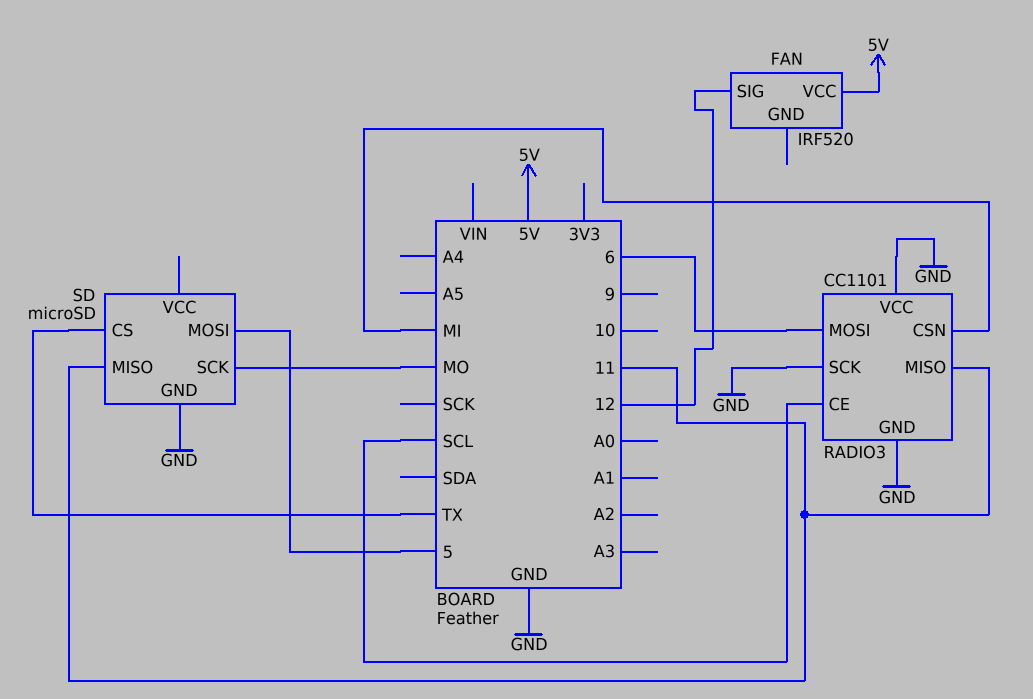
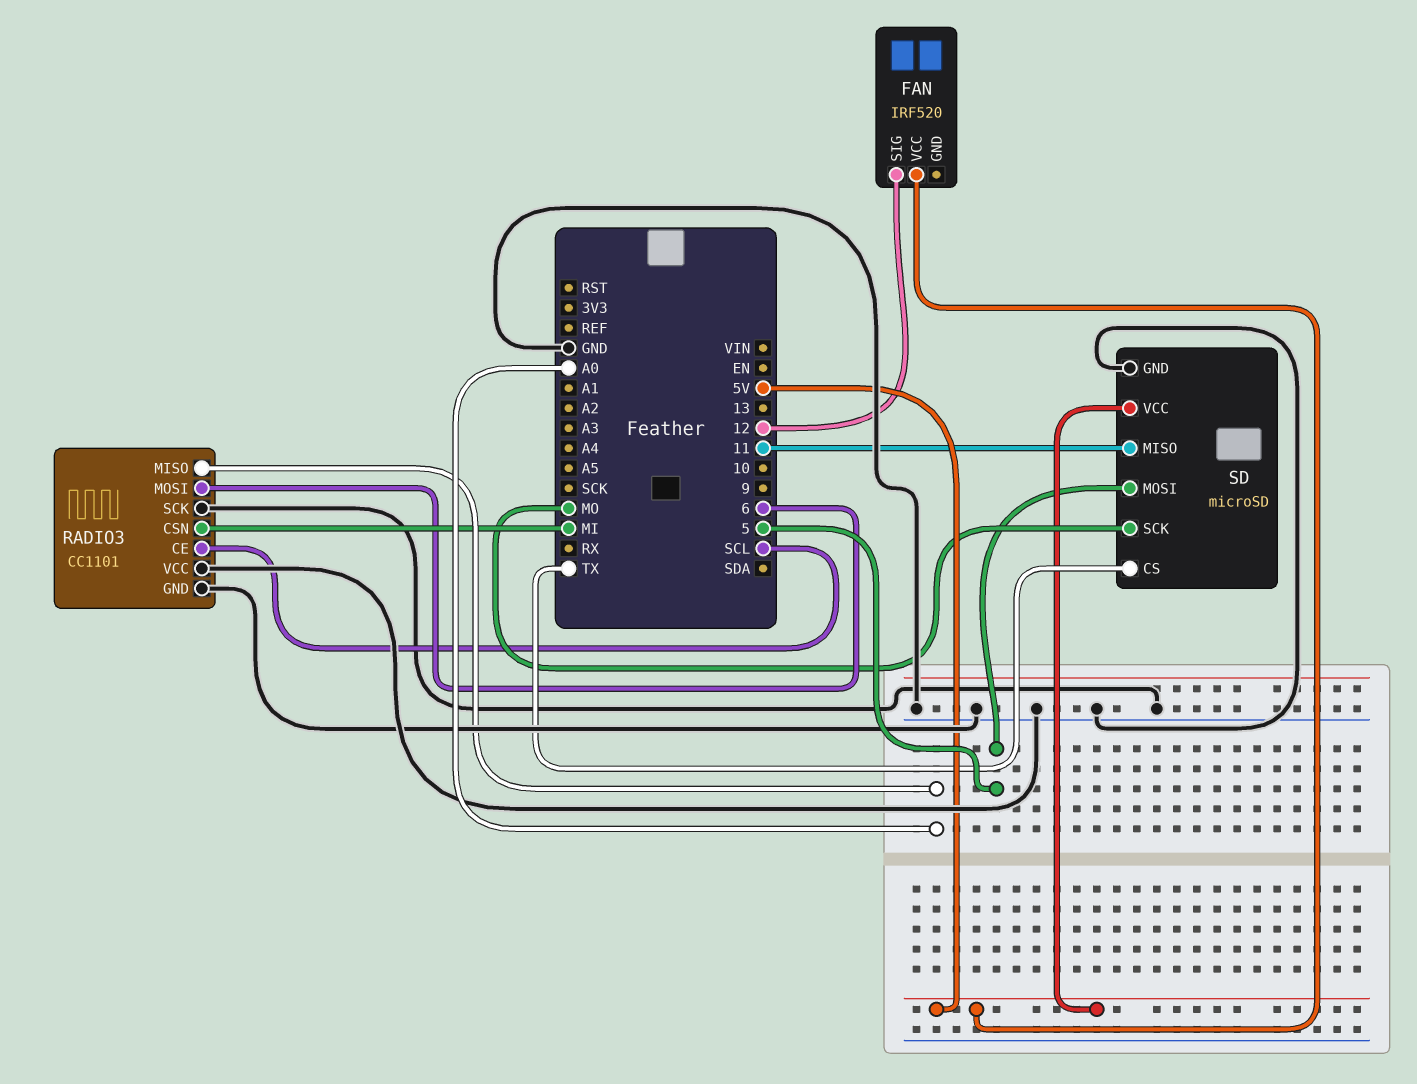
RADIO3 pin MISO: 11 -> A0
SD pin VCC: none -> 5V

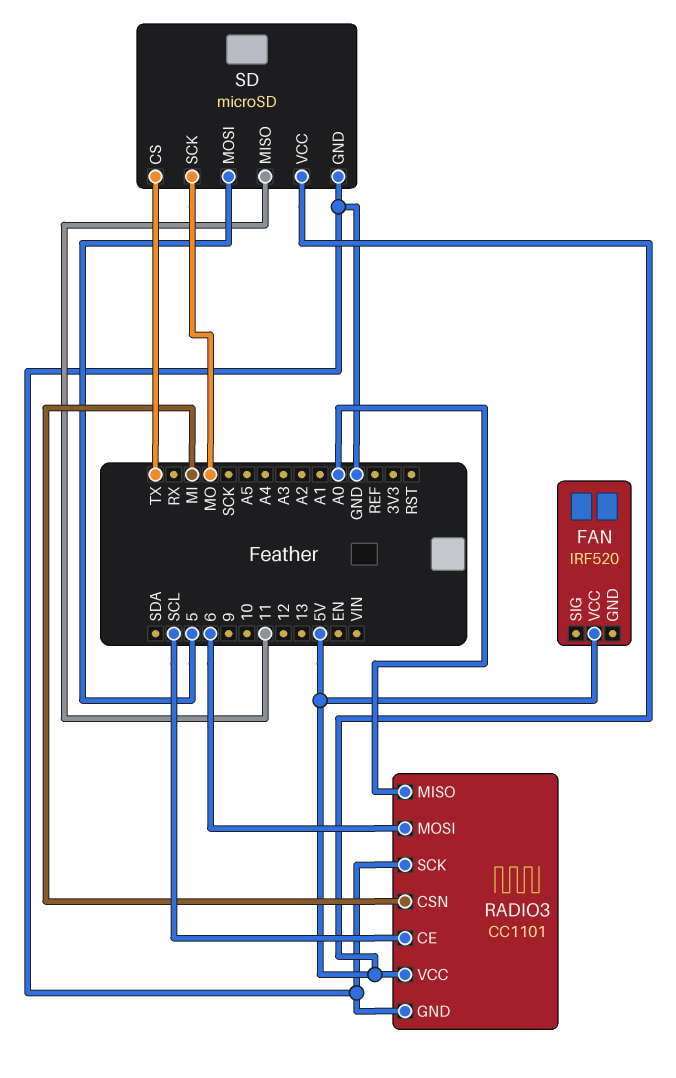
FAN pin SIG: 12 -> none
RADIO3 pin VCC: GND -> 5V

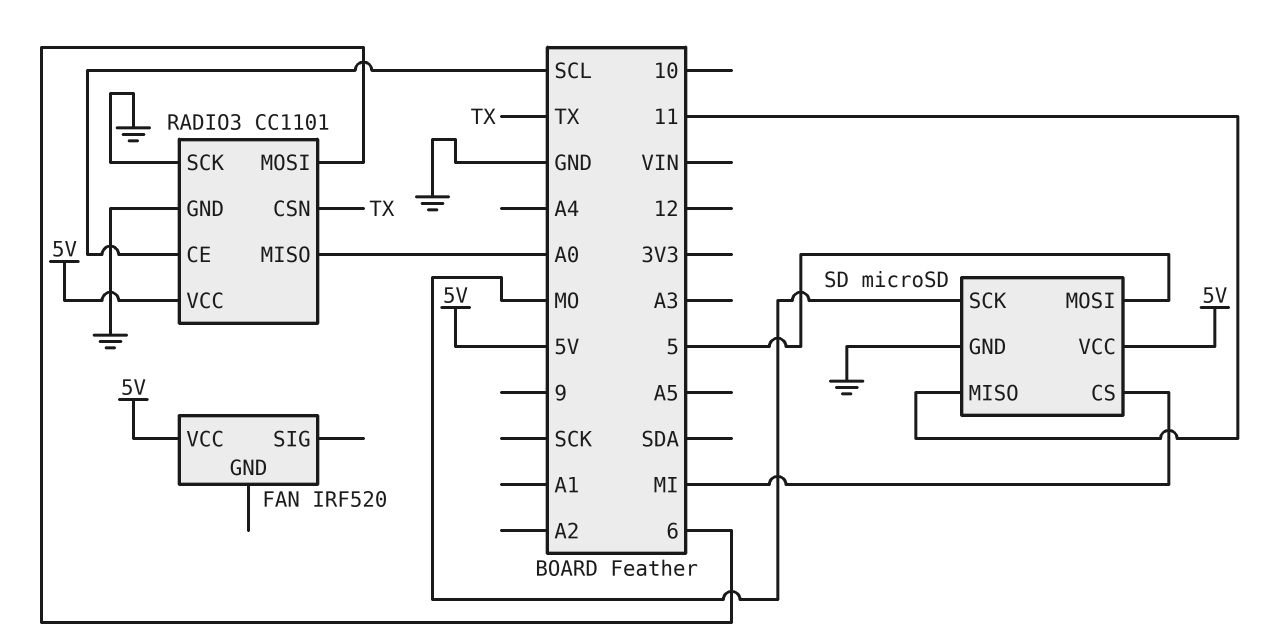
RADIO3 pin CSN: MI -> TX
SD pin CS: TX -> MI

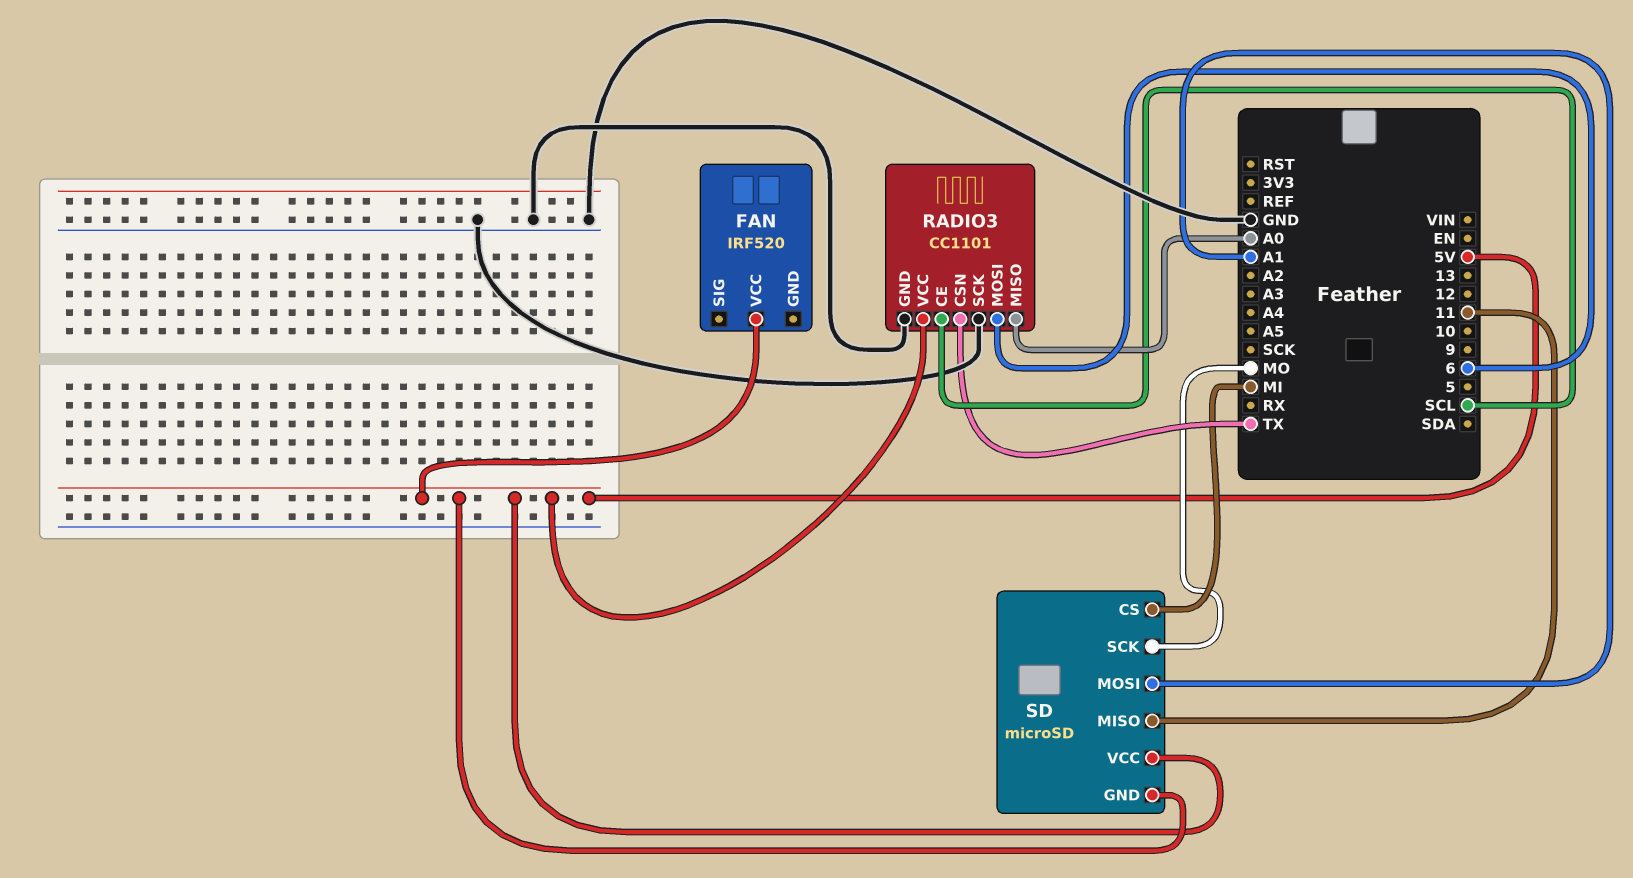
SD pin GND: GND -> 5V
SD pin MOSI: 5 -> A1

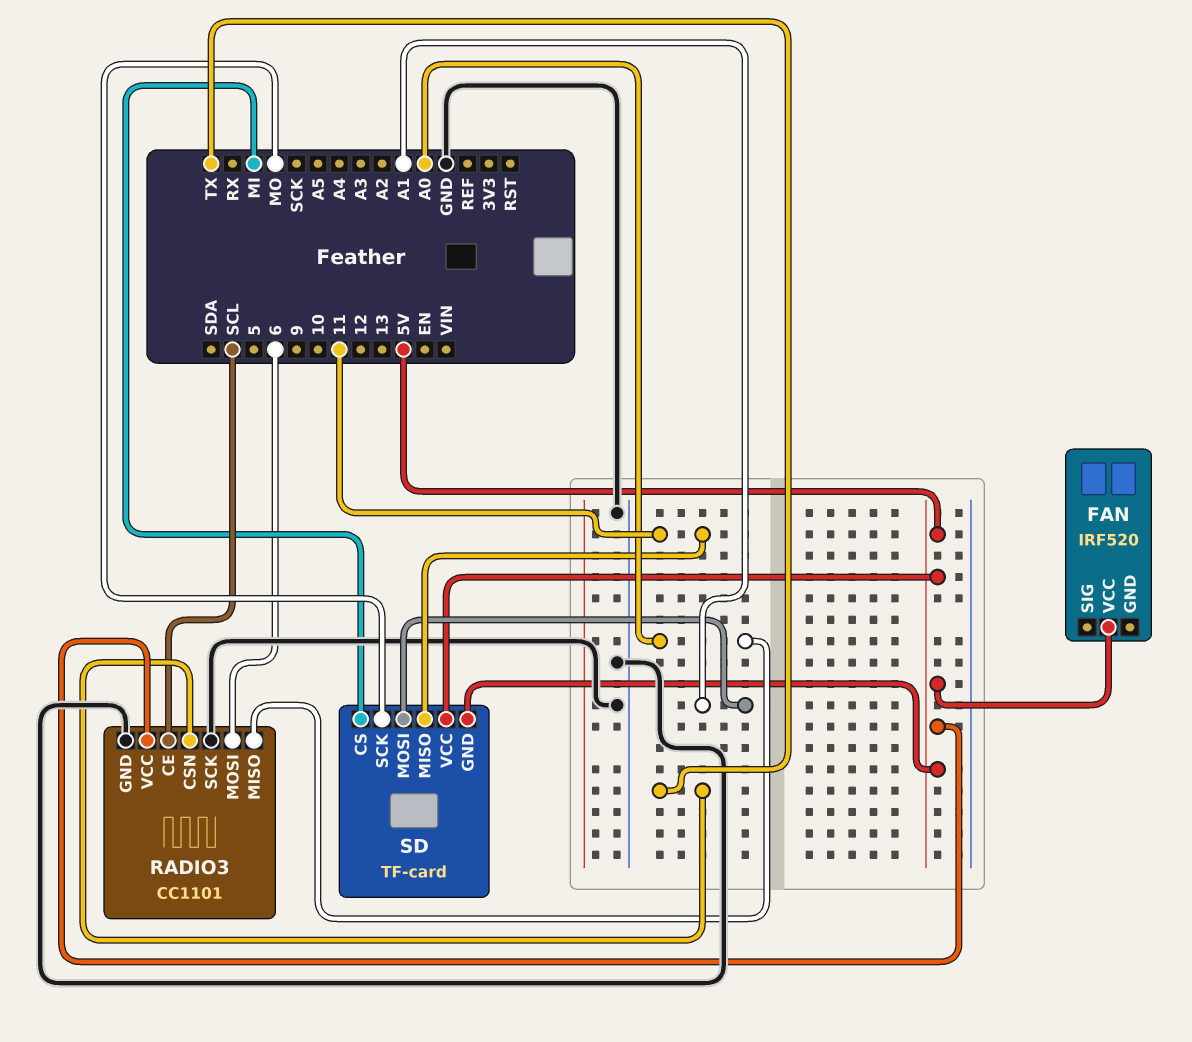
SD: microSD -> TF-card

